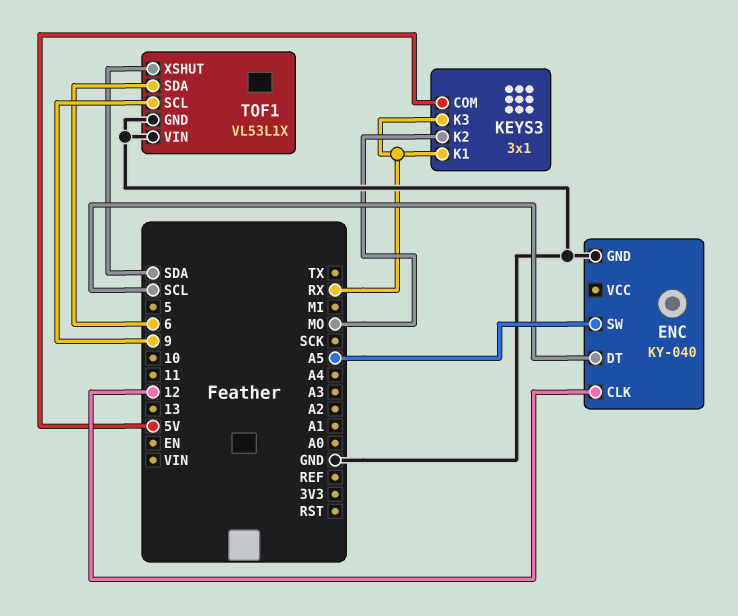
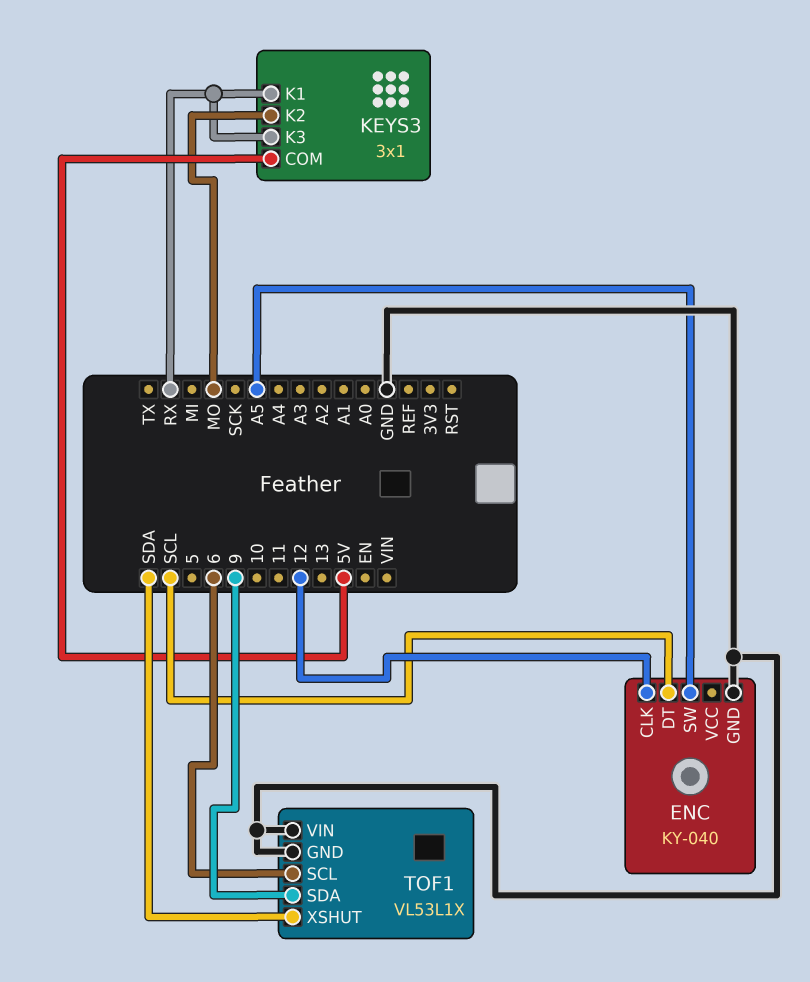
TOF1 pin SCL: 9 -> 6
TOF1 pin SDA: 6 -> 9

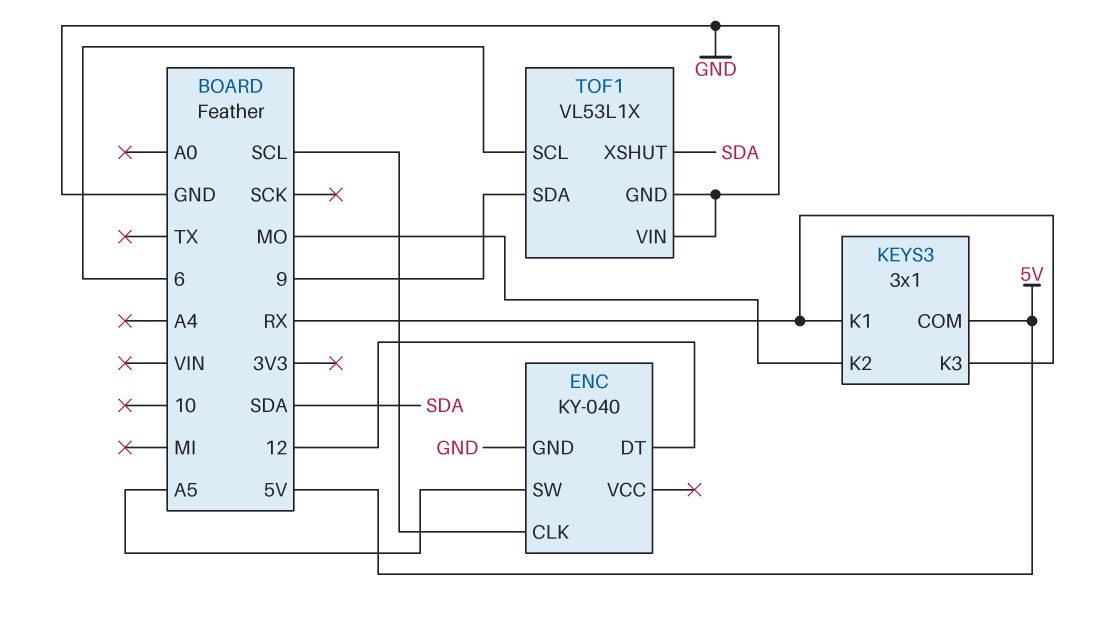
ENC pin CLK: 12 -> SCL
ENC pin DT: SCL -> 12

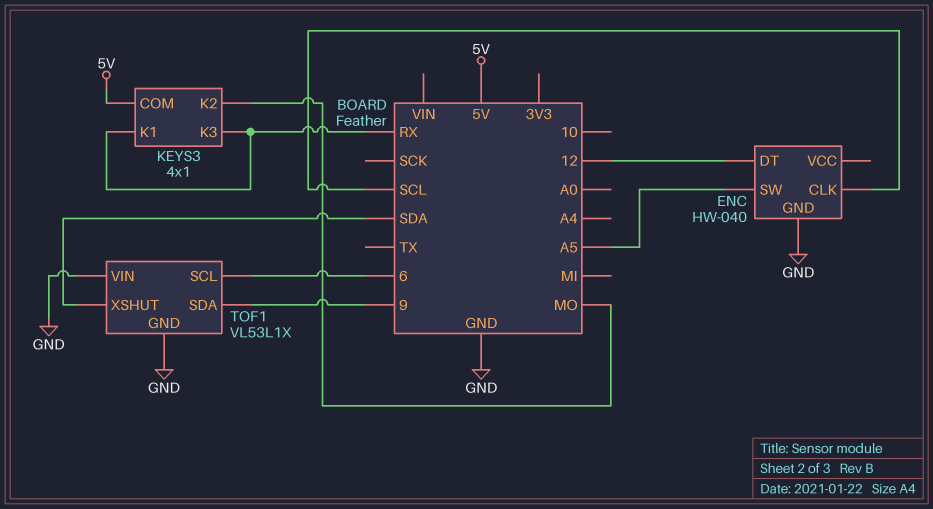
ENC: KY-040 -> HW-040
KEYS3: 3x1 -> 4x1

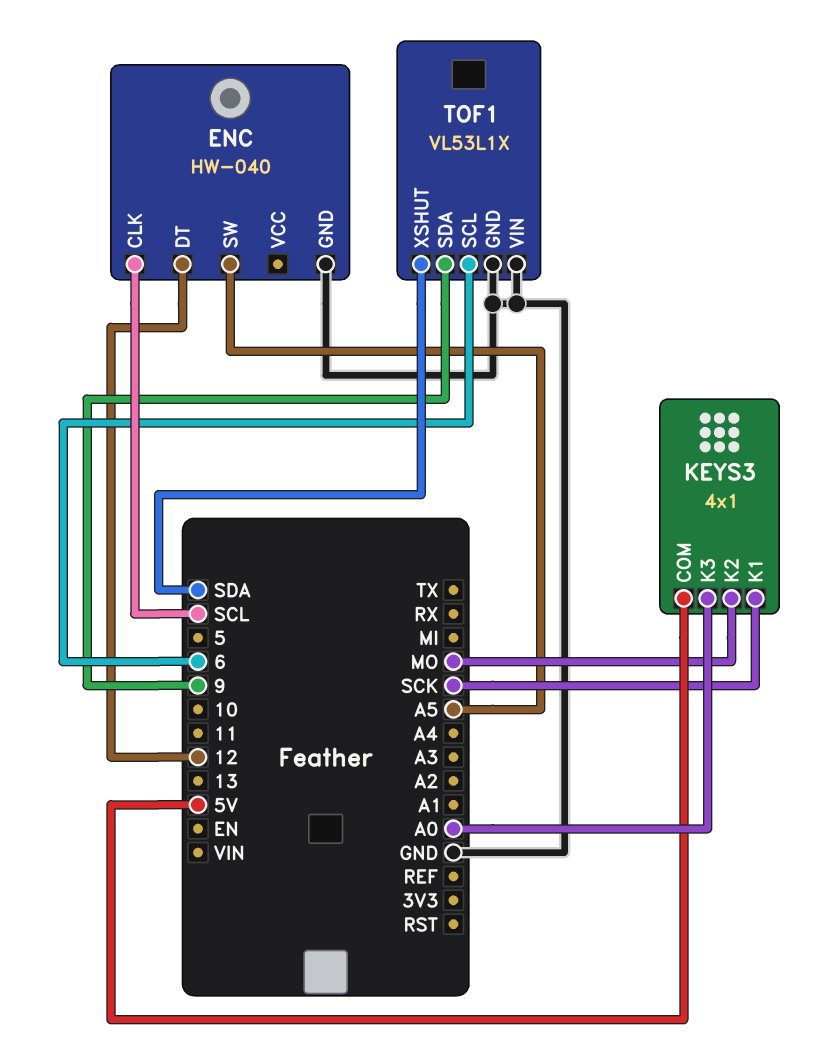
KEYS3 pin K1: RX -> SCK
KEYS3 pin K3: RX -> A0

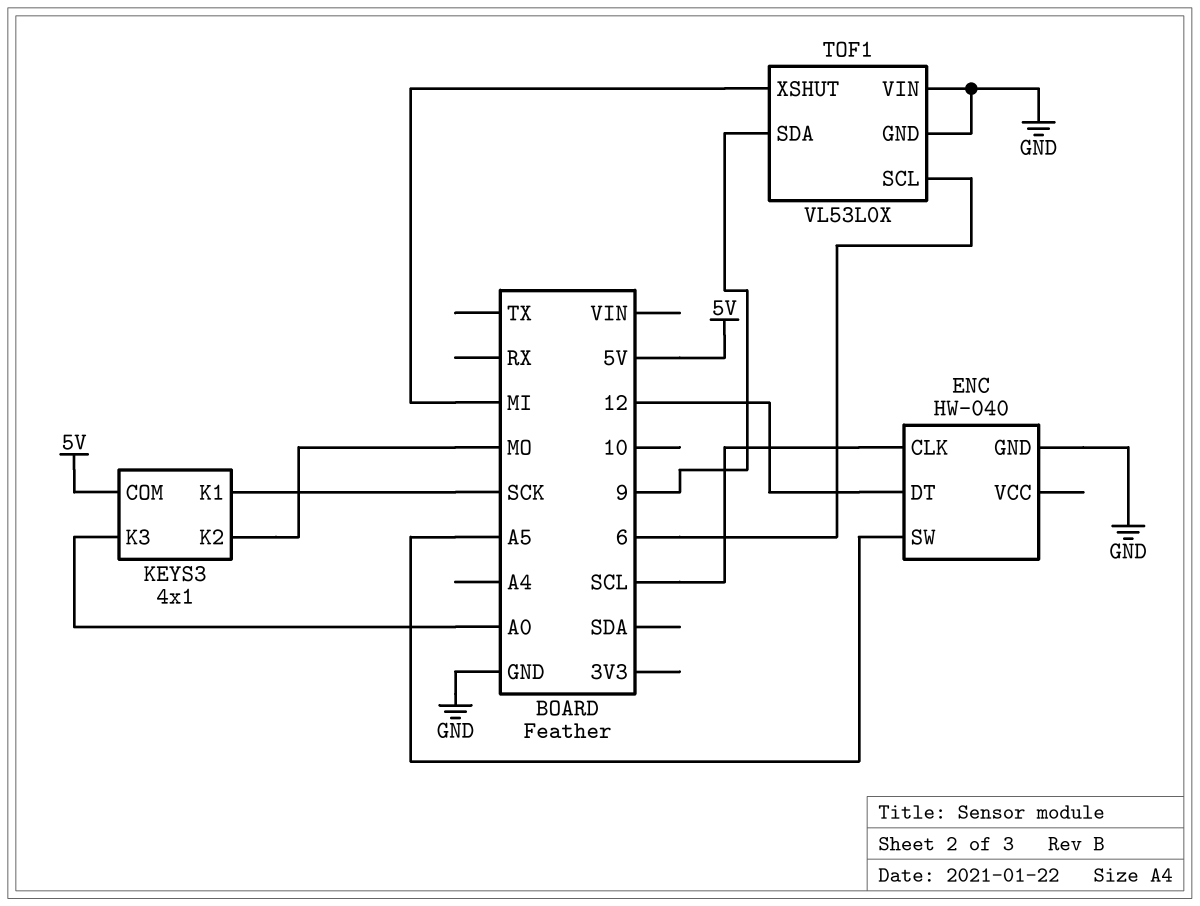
TOF1: VL53L1X -> VL53L0X
TOF1 pin XSHUT: SDA -> MI

